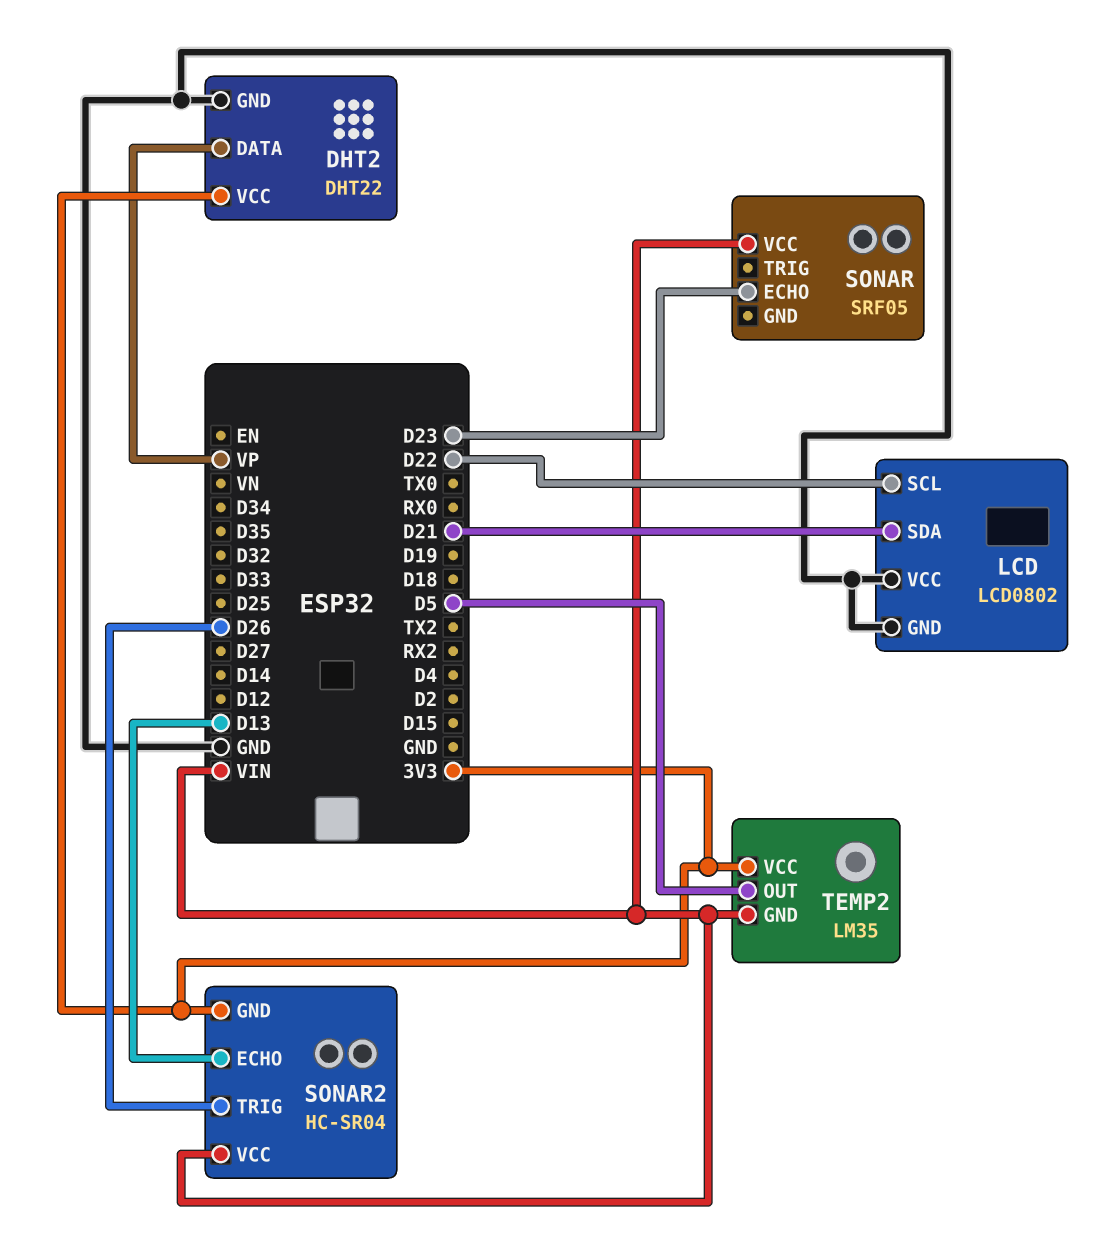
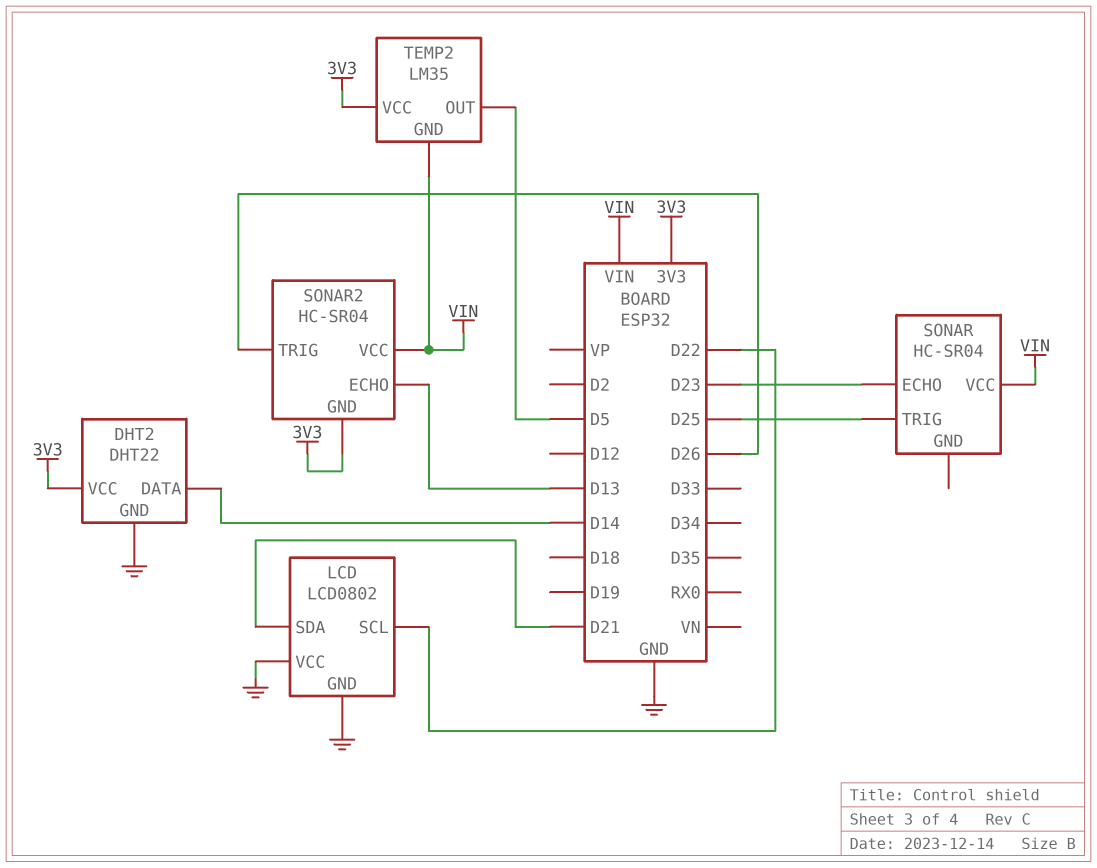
DHT2 pin DATA: VP -> D14
SONAR: SRF05 -> HC-SR04
SONAR pin TRIG: none -> D25

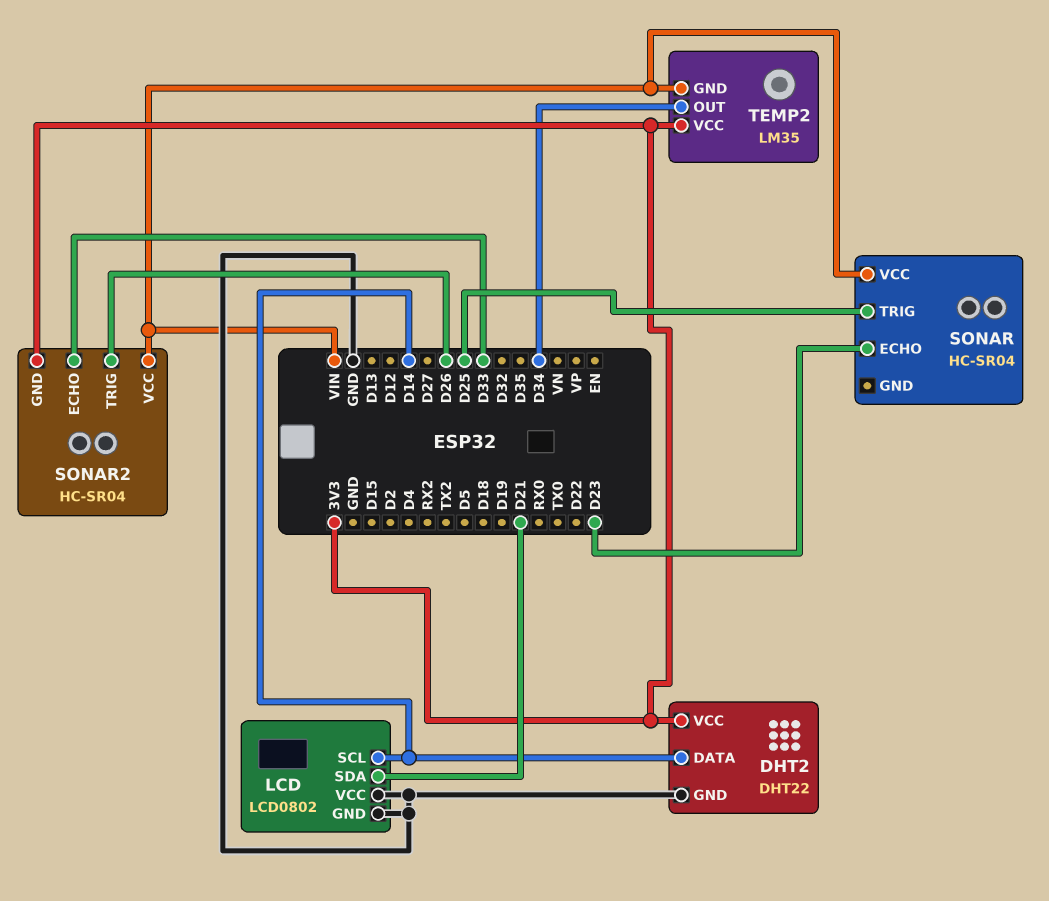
LCD pin SCL: D22 -> D14
SONAR2 pin ECHO: D13 -> D33
TEMP2 pin OUT: D5 -> D34

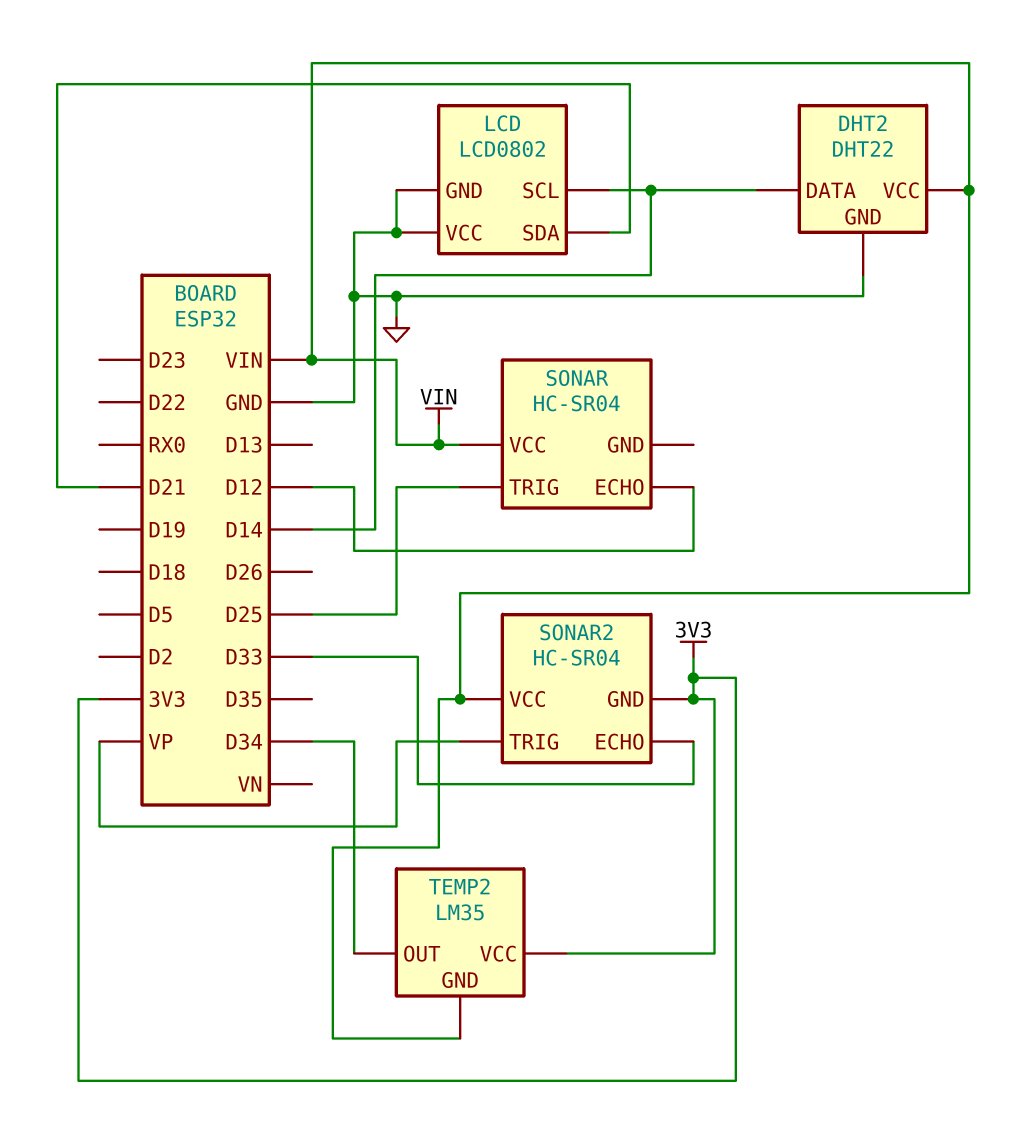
DHT2 pin VCC: 3V3 -> VIN
SONAR pin ECHO: D23 -> D12
SONAR2 pin TRIG: D26 -> VP

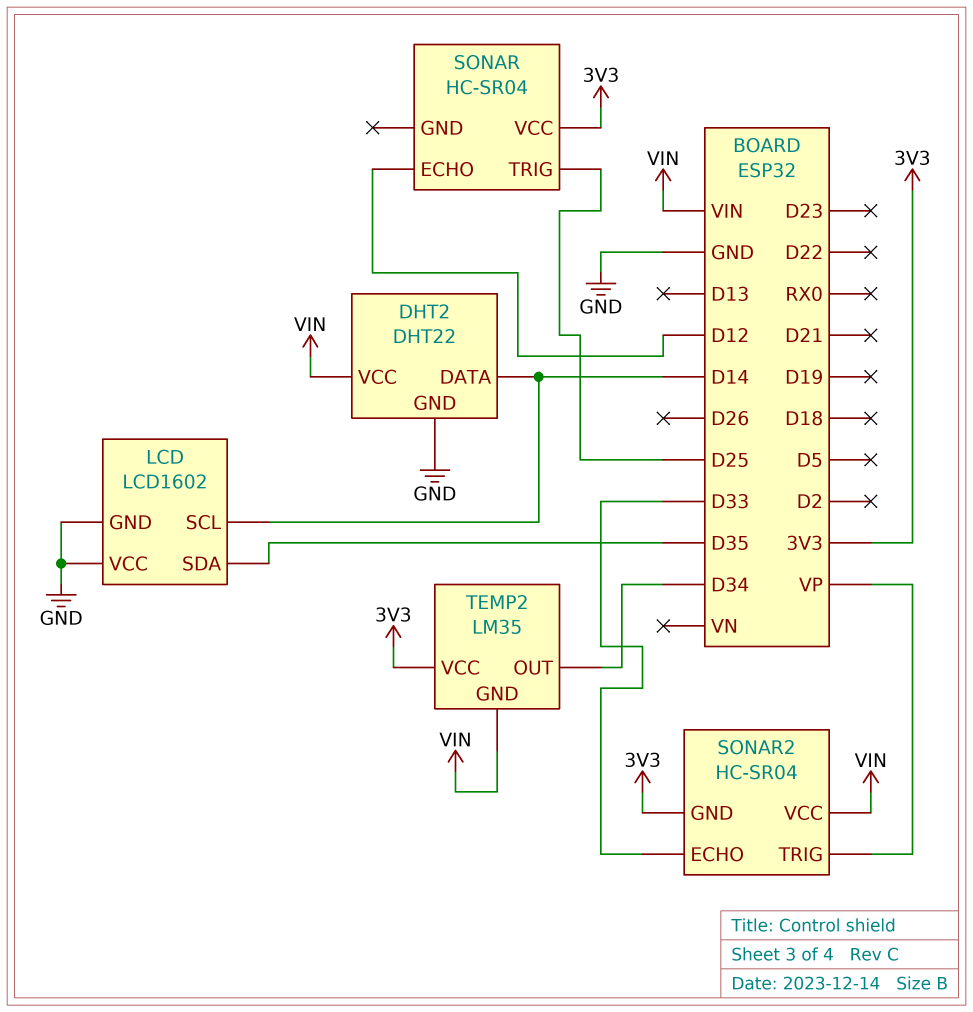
LCD: LCD0802 -> LCD1602
LCD pin SDA: D21 -> D35
SONAR pin VCC: VIN -> 3V3

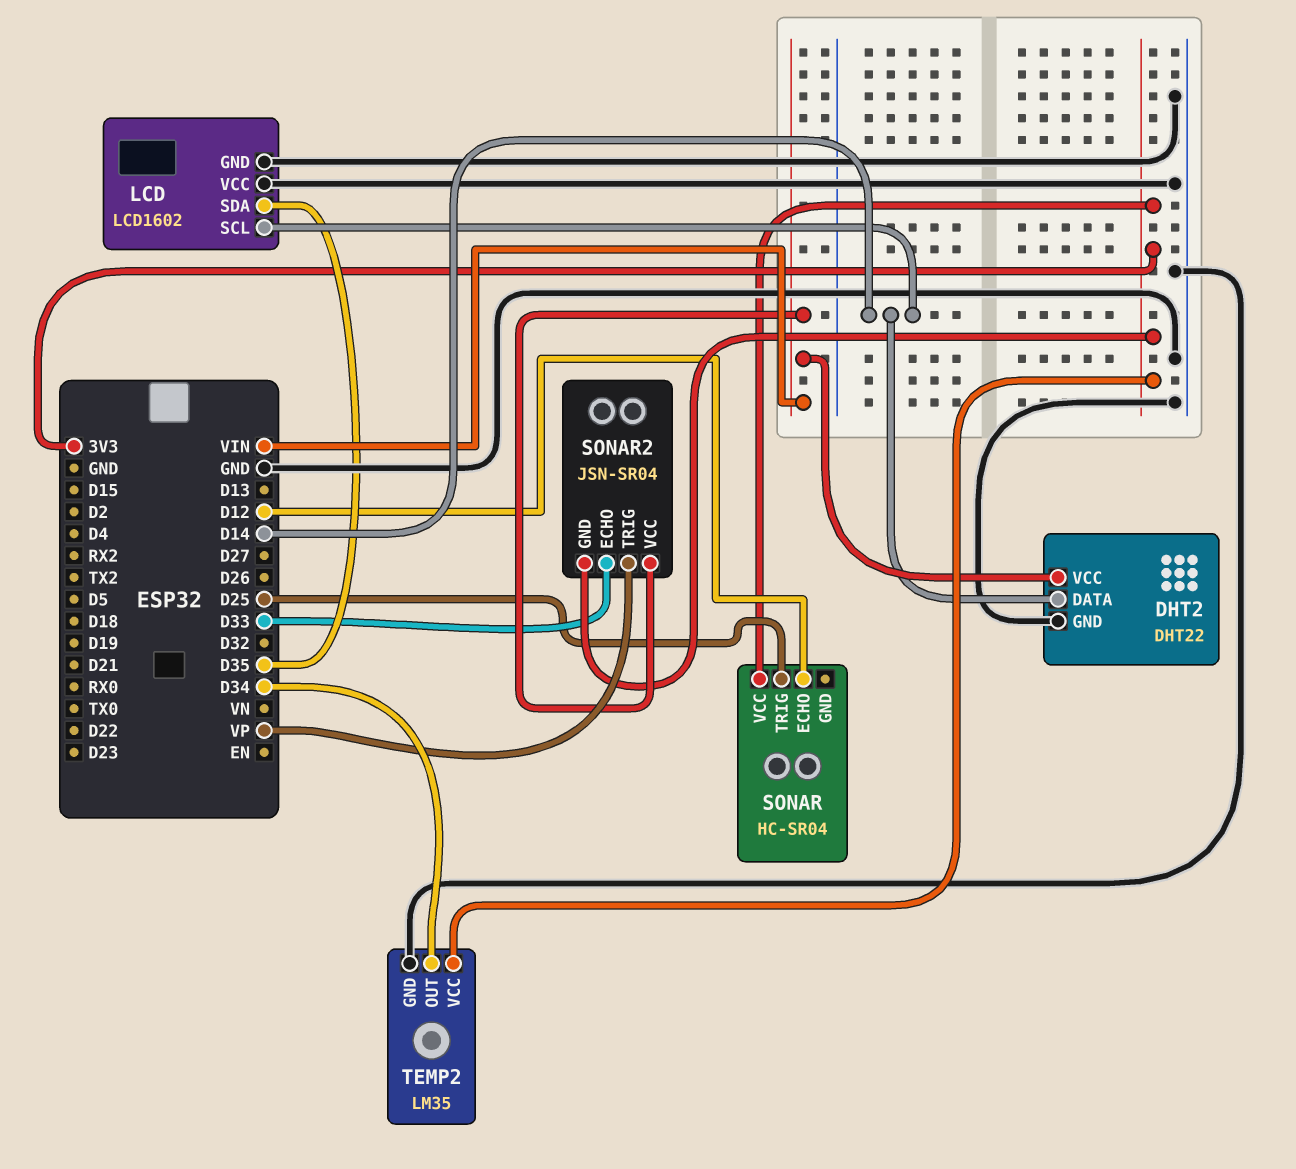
SONAR2: HC-SR04 -> JSN-SR04
TEMP2 pin GND: VIN -> GND

